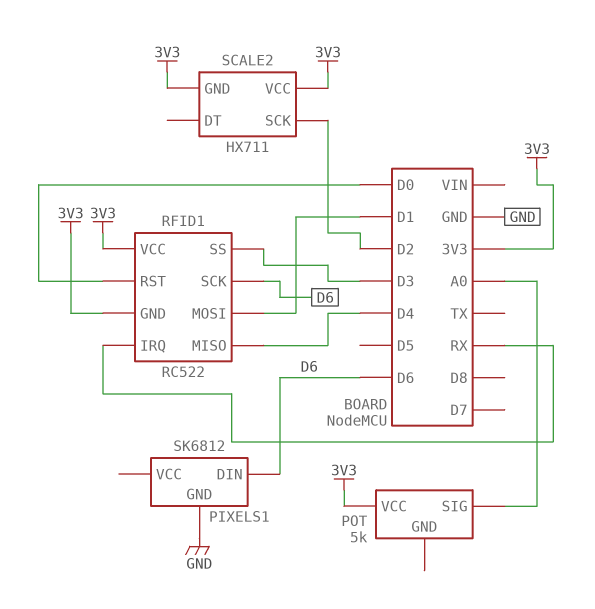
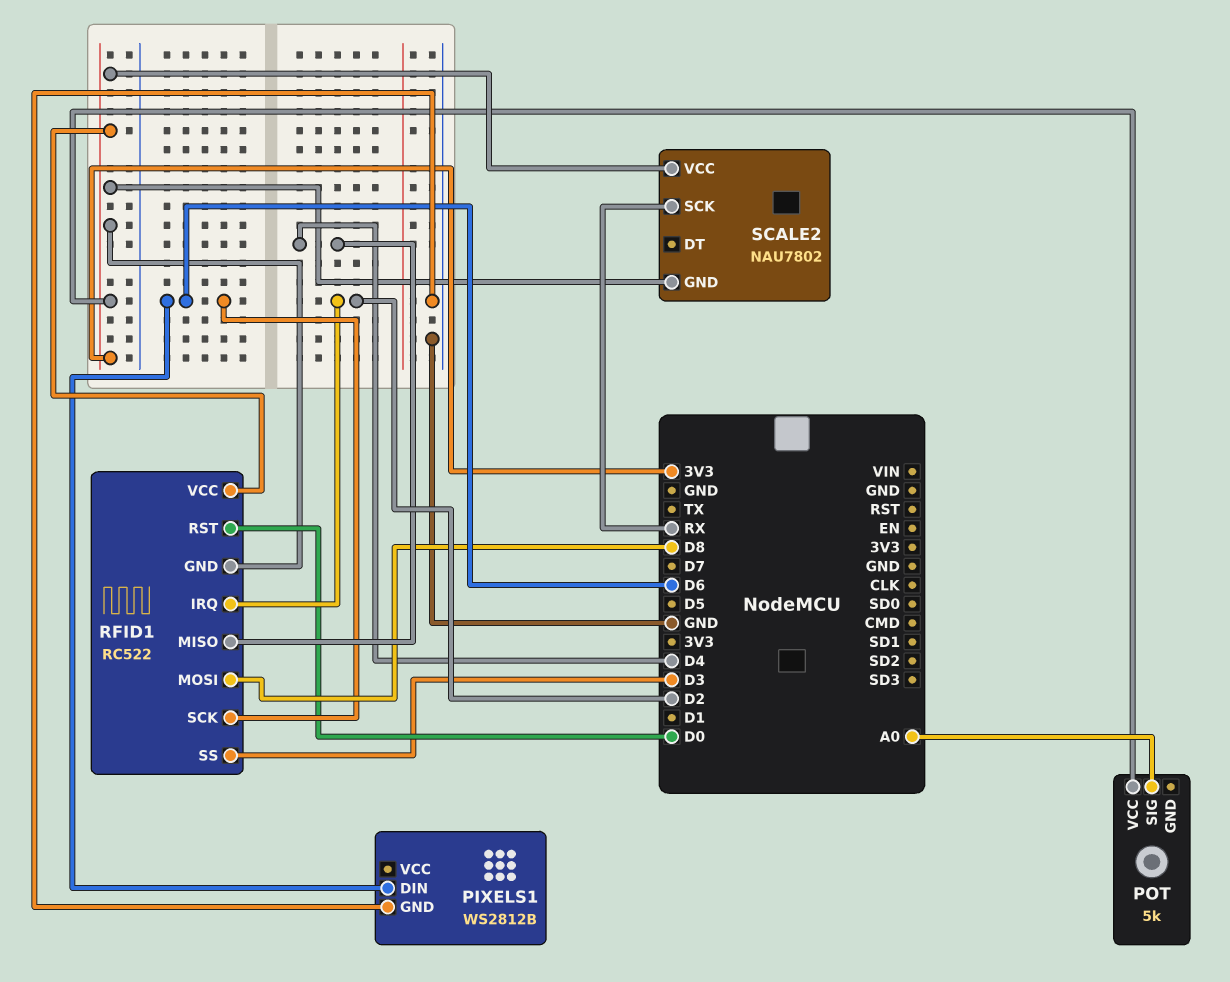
PIXELS1: SK6812 -> WS2812B
RFID1 pin IRQ: RX -> D2
RFID1 pin MOSI: D1 -> D8
SCALE2: HX711 -> NAU7802
SCALE2 pin SCK: D2 -> RX

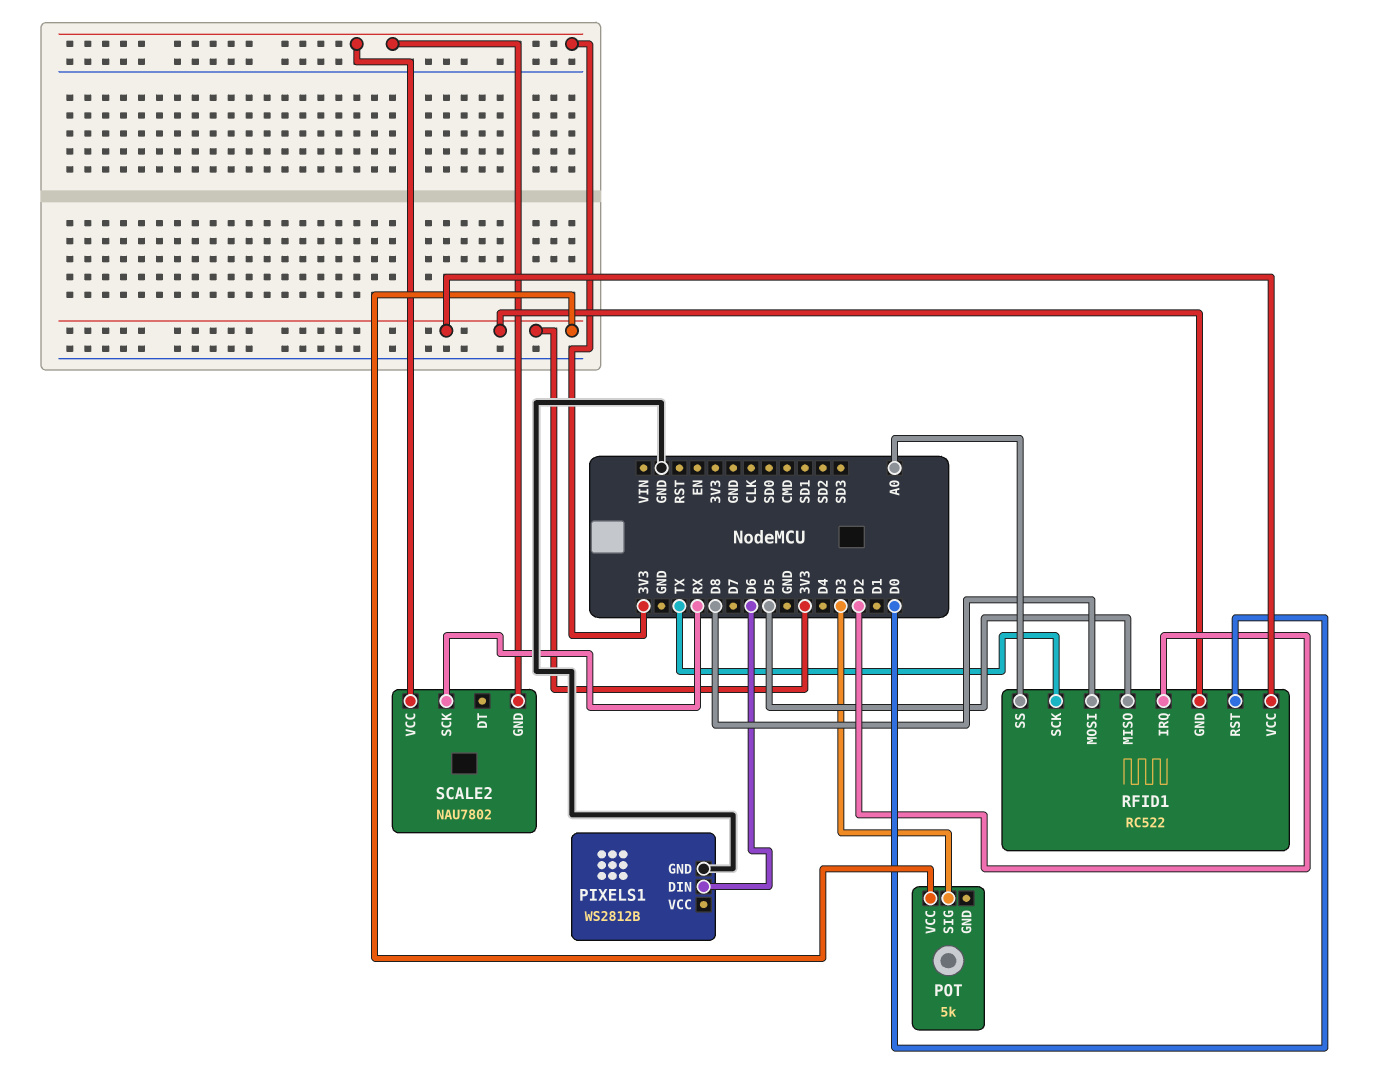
POT pin SIG: A0 -> D3
RFID1 pin MISO: D4 -> D5
RFID1 pin SCK: D6 -> TX
RFID1 pin SS: D3 -> A0

